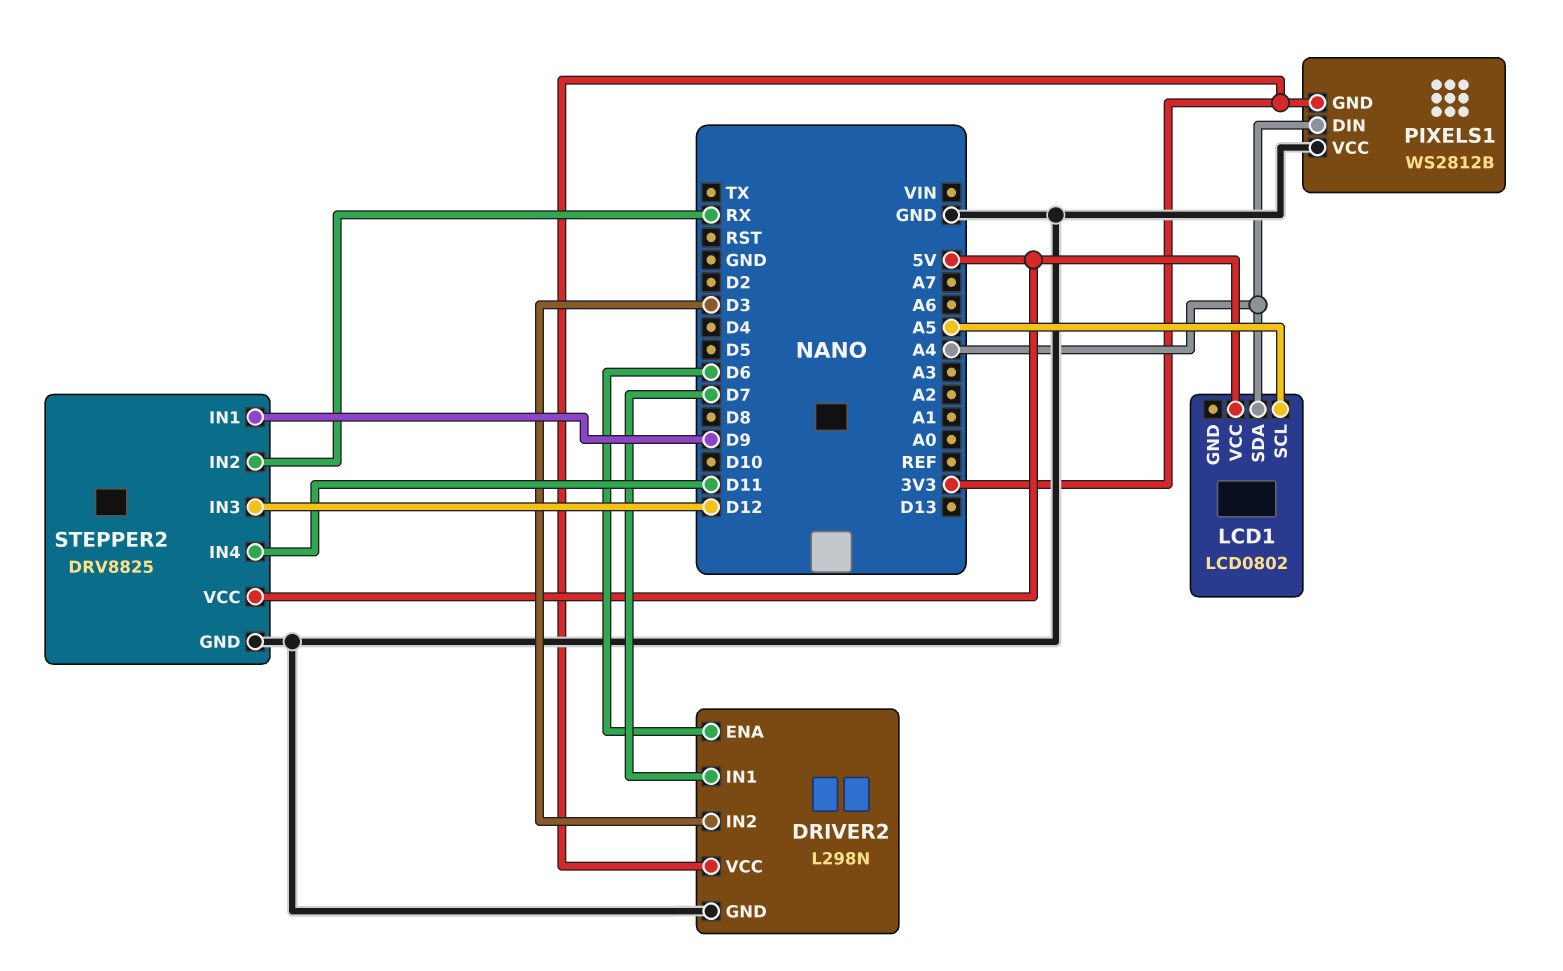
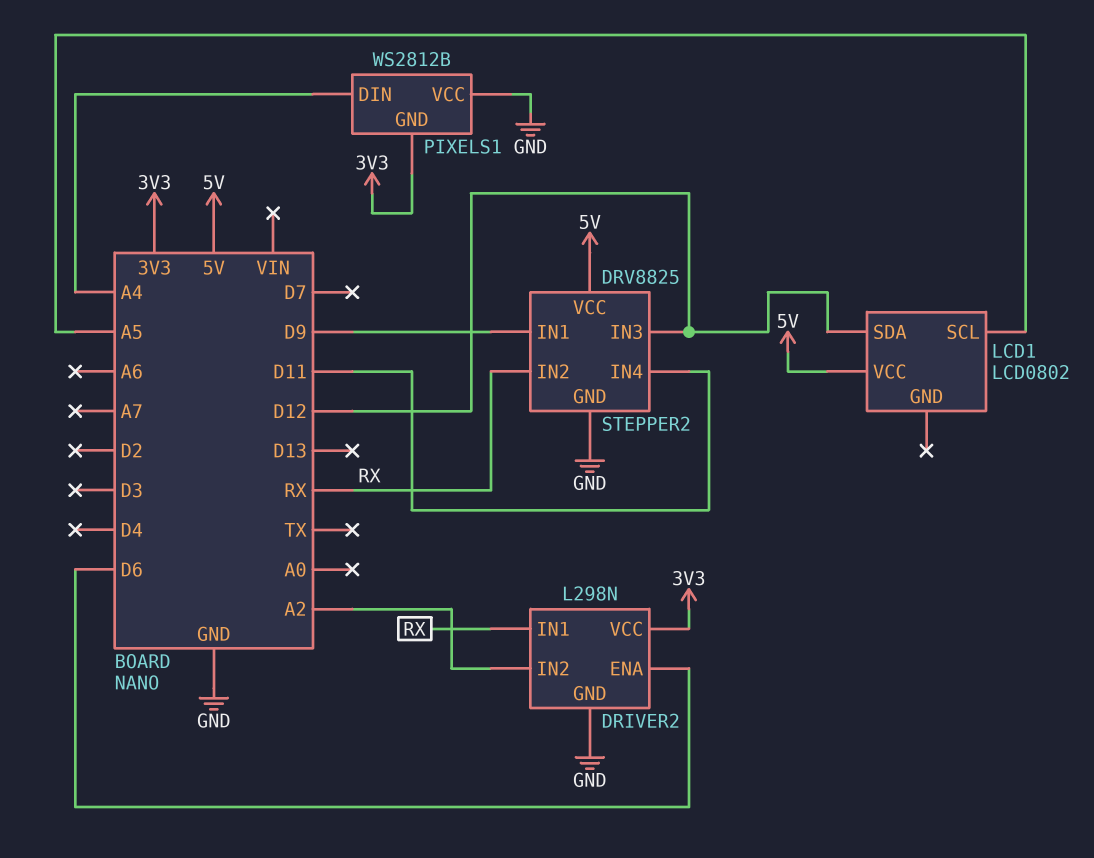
DRIVER2 pin IN1: D7 -> RX
DRIVER2 pin IN2: D3 -> A2
LCD1 pin SDA: A4 -> D12

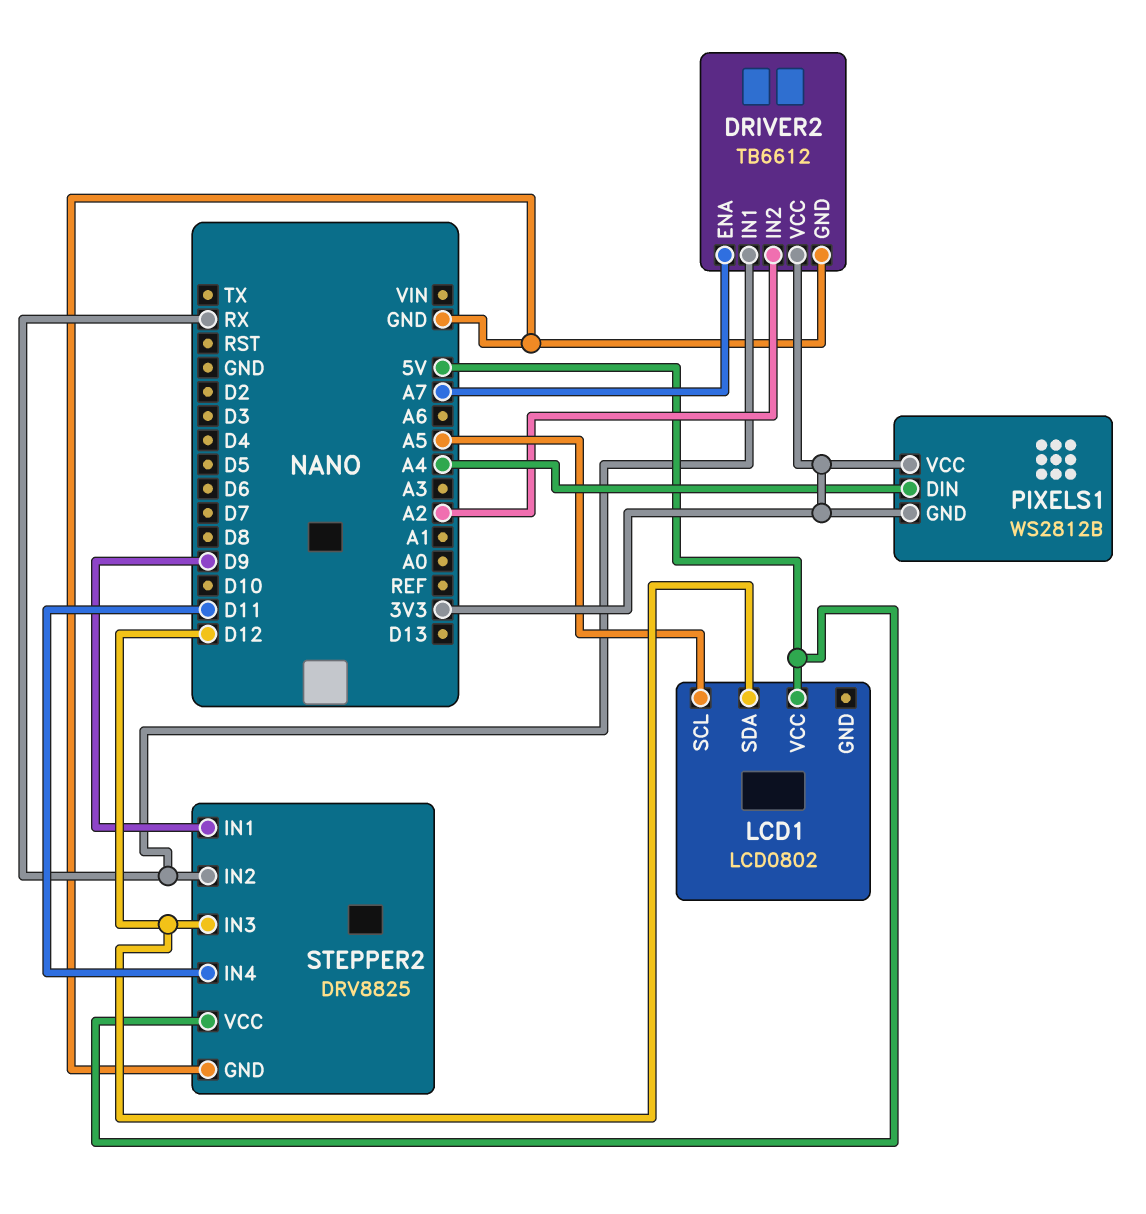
DRIVER2: L298N -> TB6612
DRIVER2 pin ENA: D6 -> A7
PIXELS1 pin VCC: GND -> 3V3

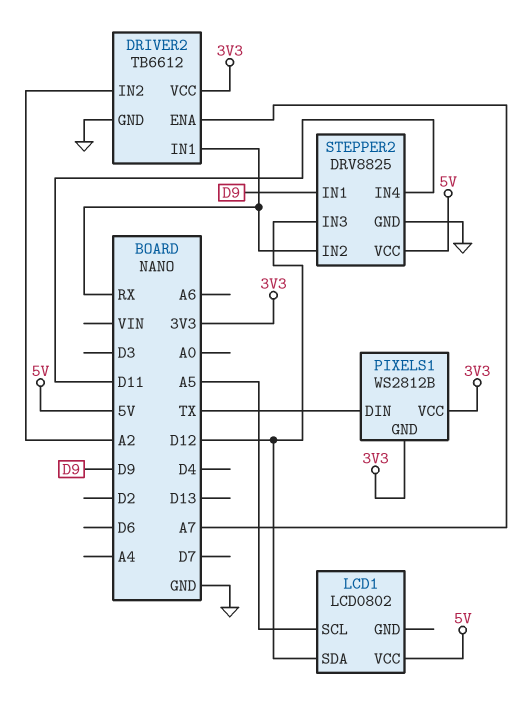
PIXELS1 pin DIN: A4 -> TX

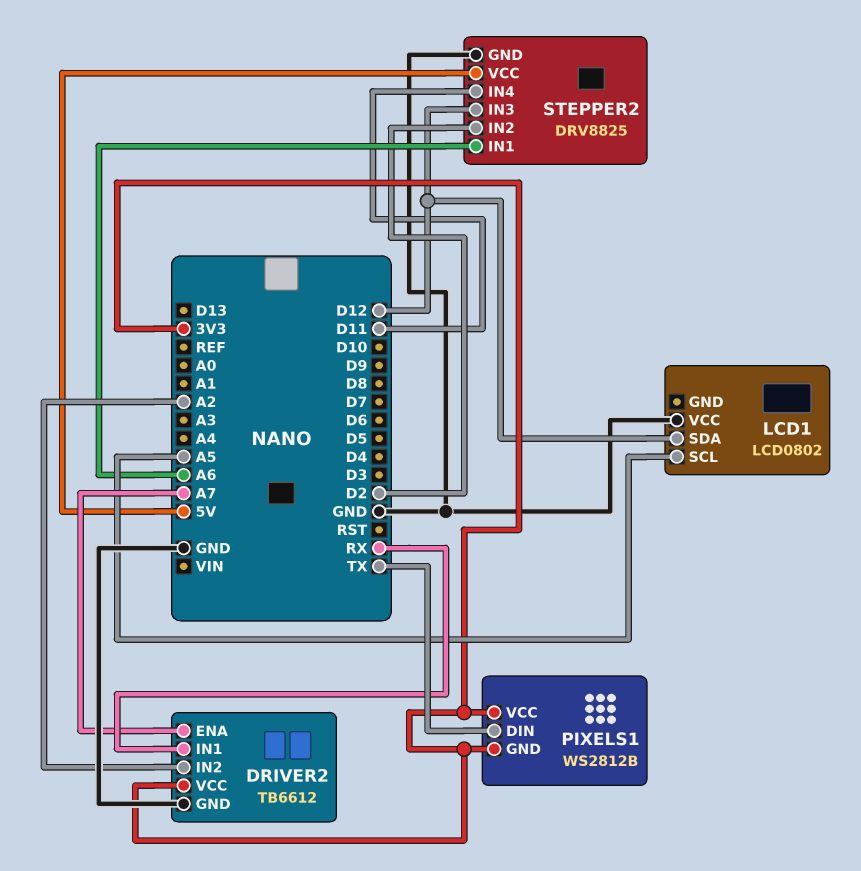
LCD1 pin VCC: 5V -> GND
STEPPER2 pin IN1: D9 -> A6
STEPPER2 pin IN2: RX -> D2

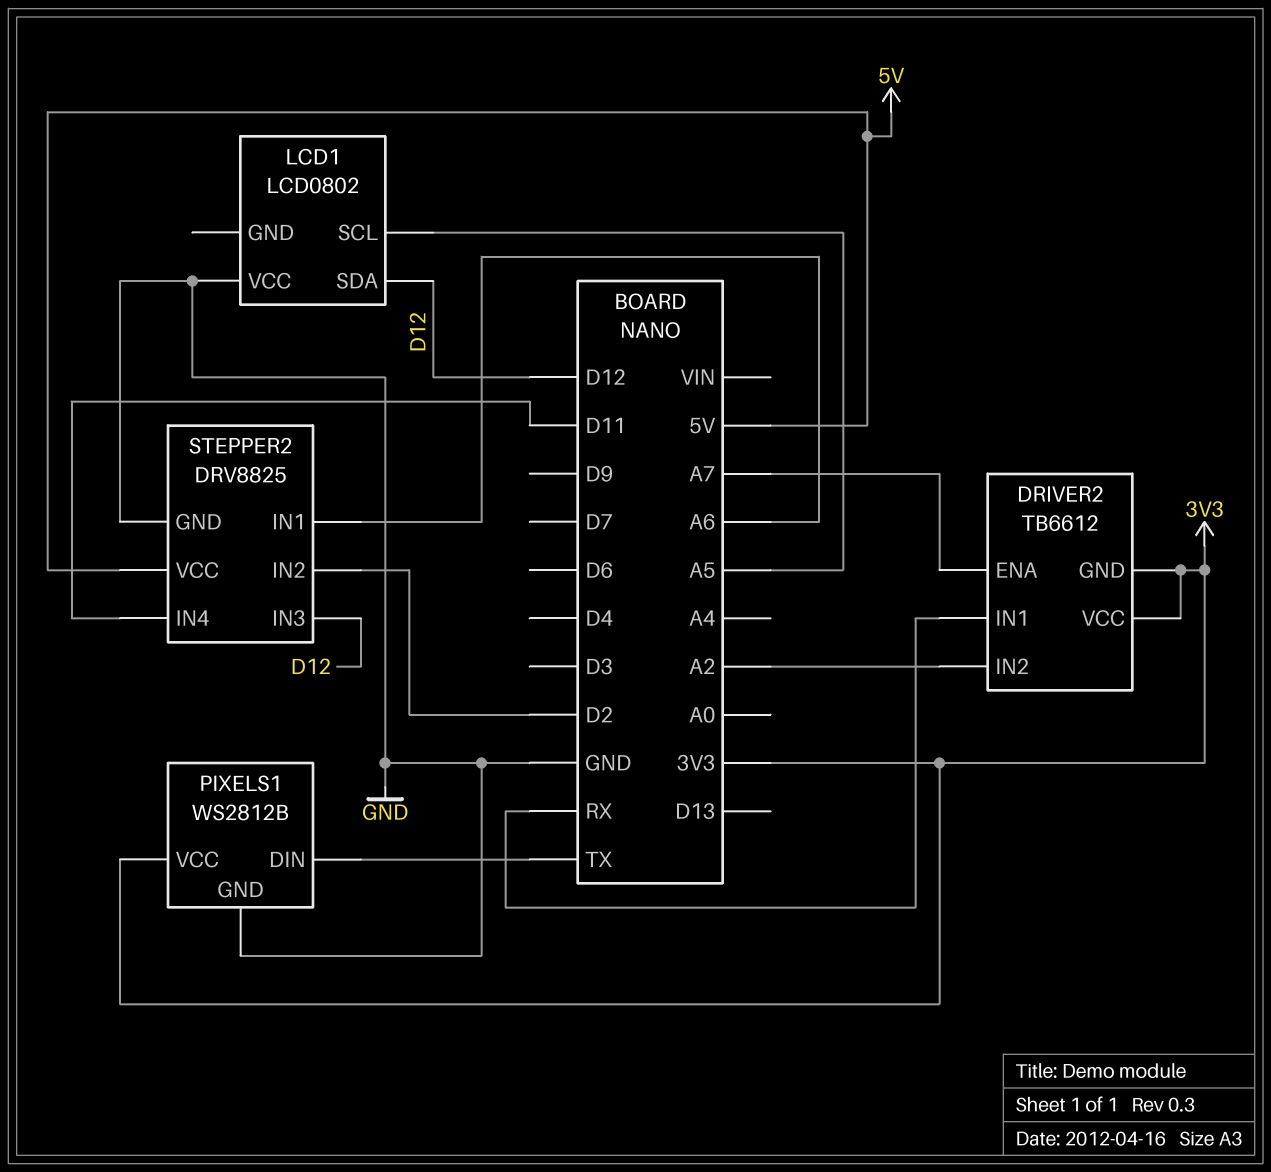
DRIVER2 pin GND: GND -> 3V3
PIXELS1 pin GND: 3V3 -> GND

